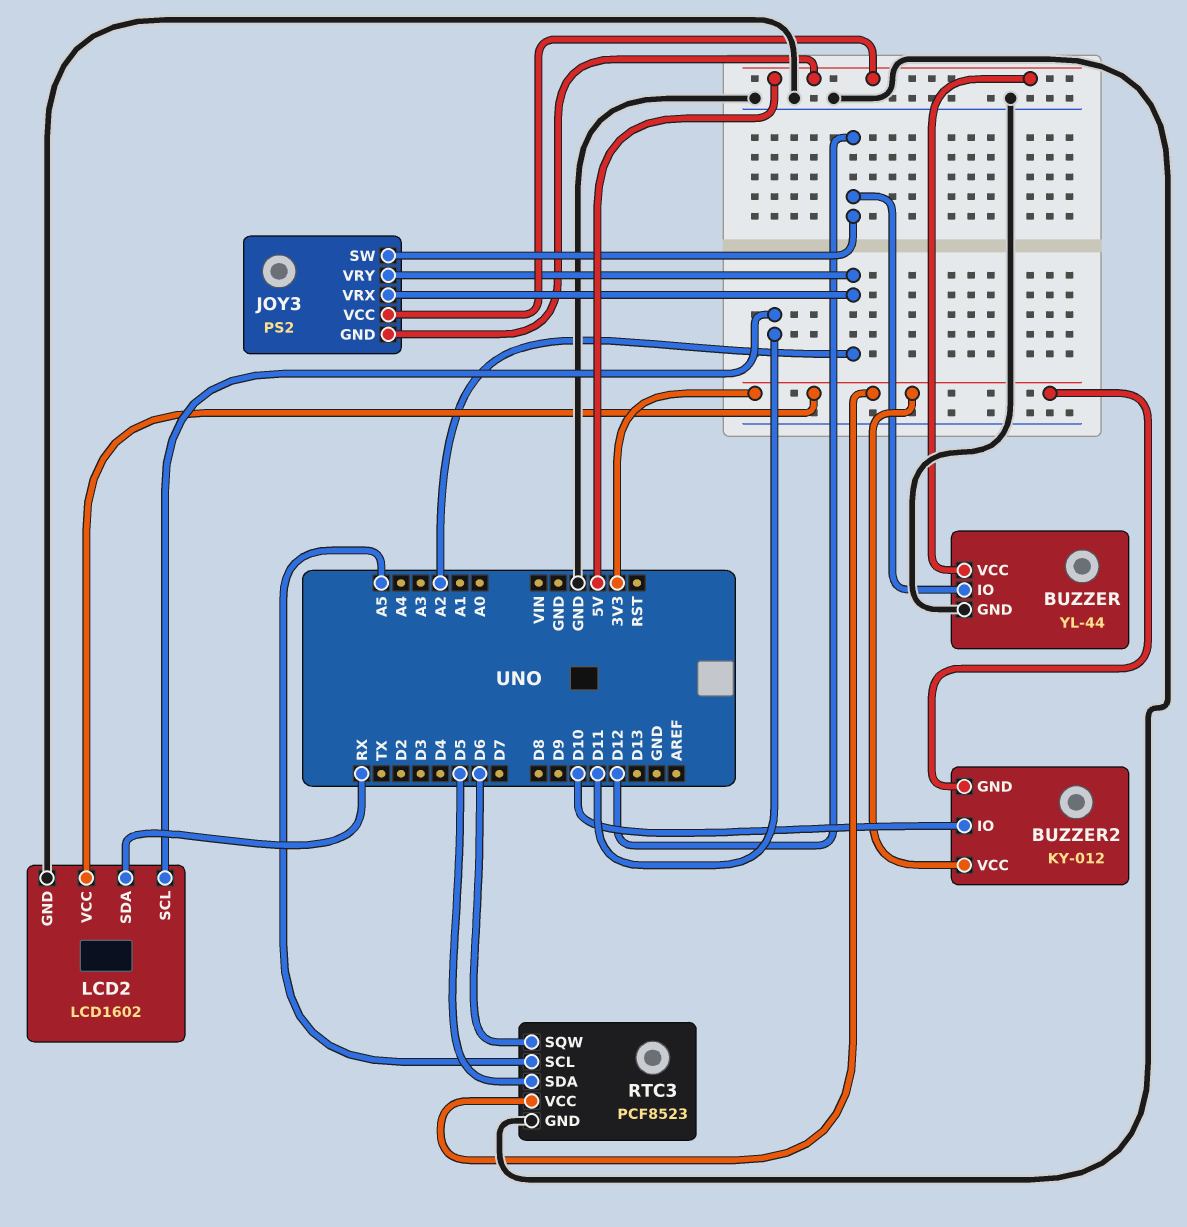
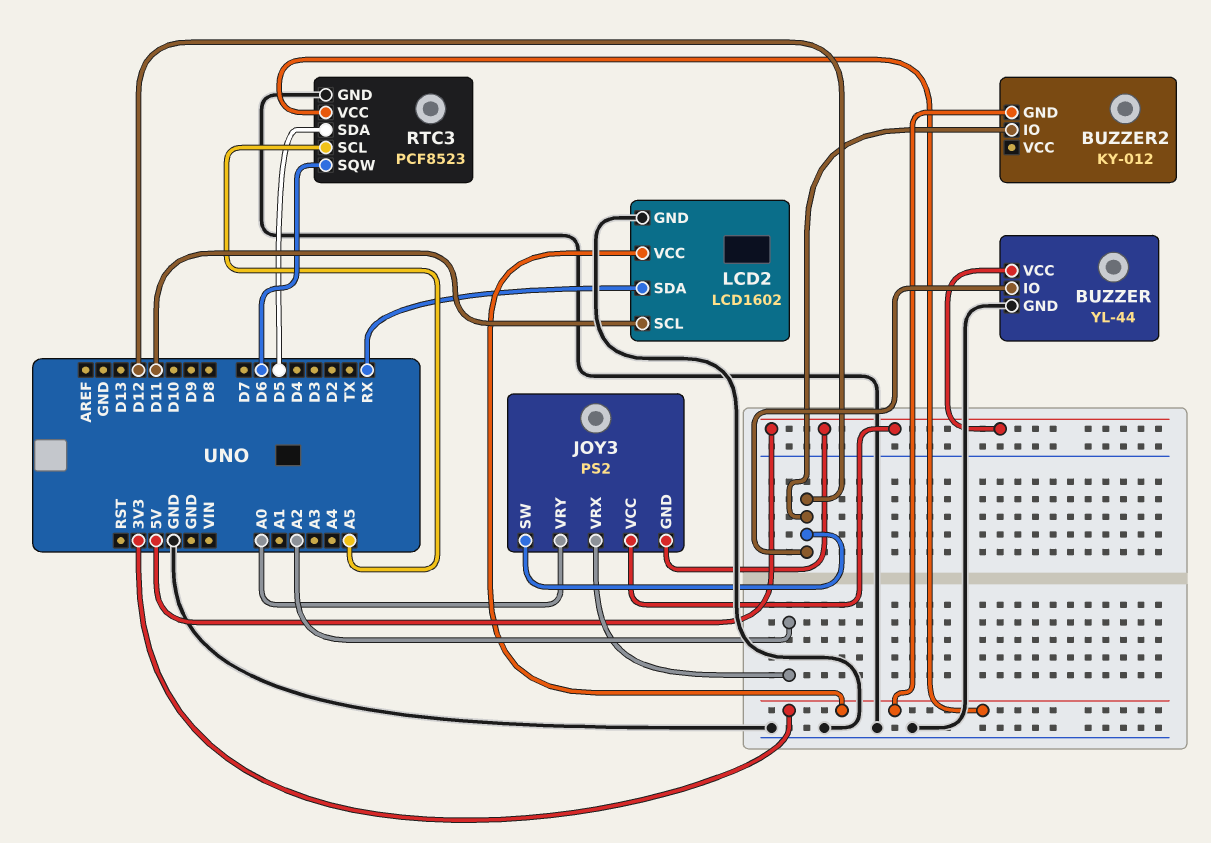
BUZZER2 pin IO: D10 -> D12
BUZZER2 pin VCC: 3V3 -> none
JOY3 pin VRY: A2 -> A0

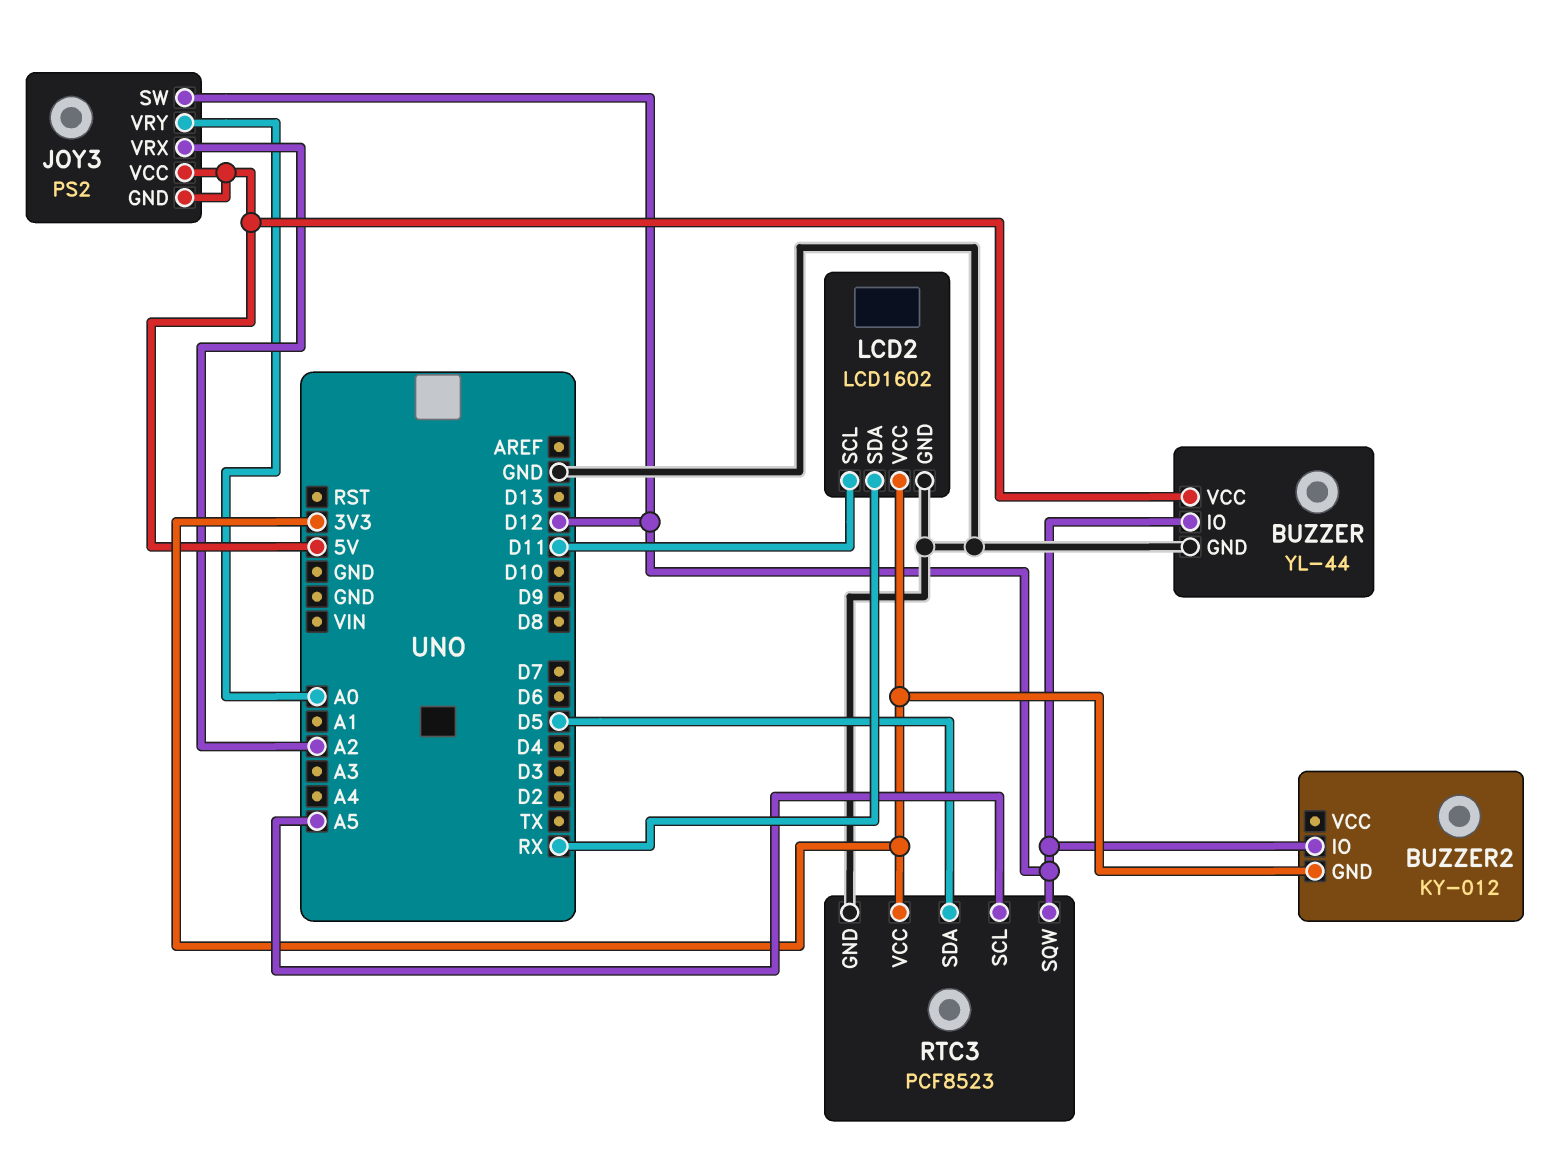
RTC3 pin SQW: D6 -> D12

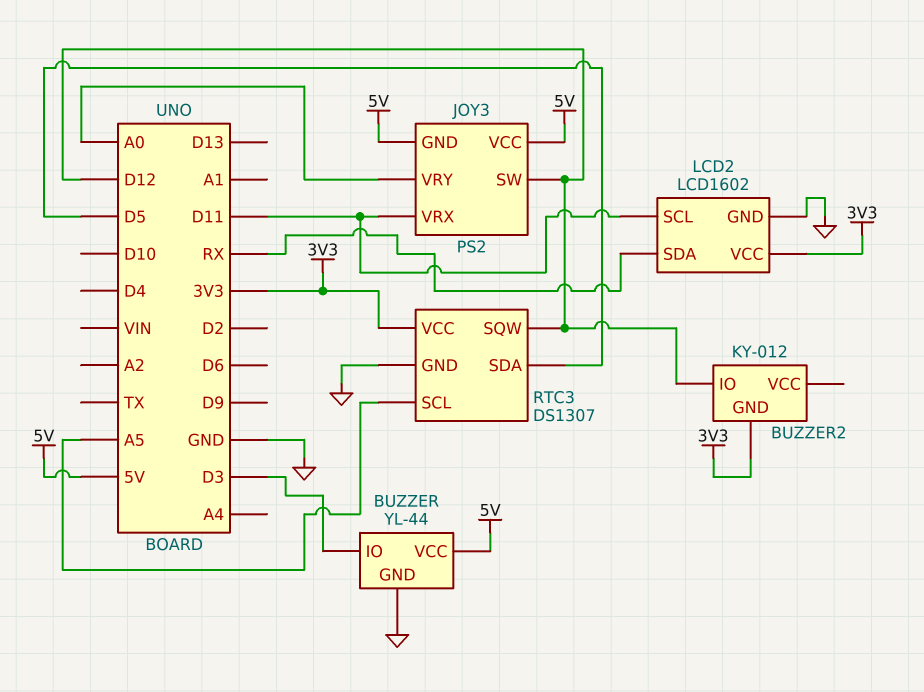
BUZZER pin IO: D12 -> D3
JOY3 pin VRX: A2 -> D11
RTC3: PCF8523 -> DS1307

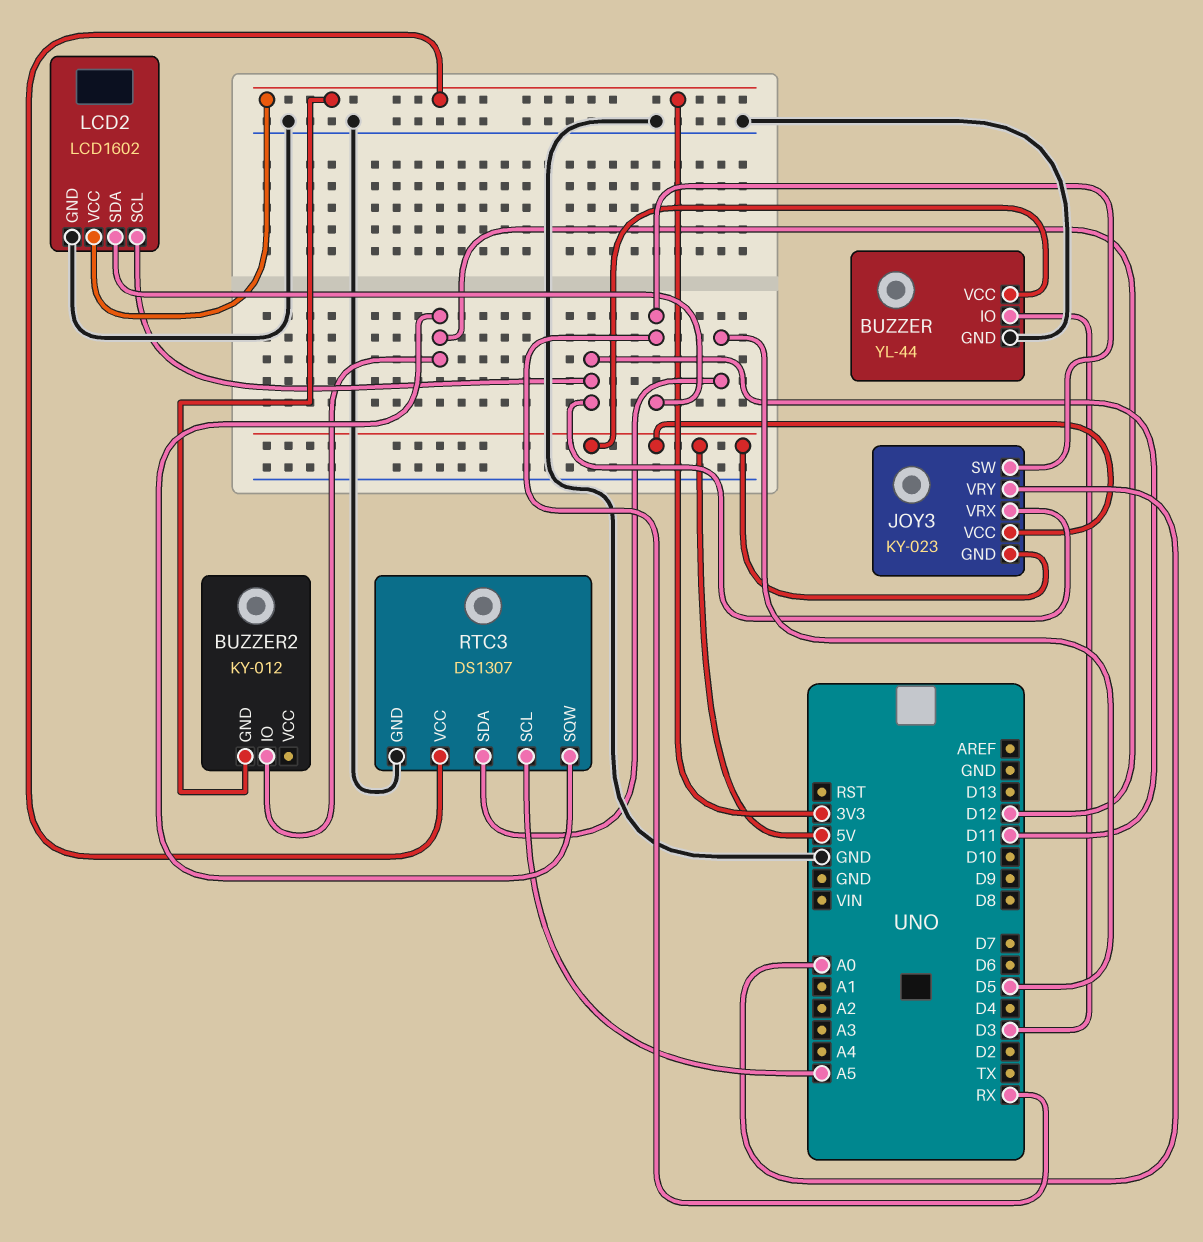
JOY3: PS2 -> KY-023
JOY3 pin SW: D12 -> RX

